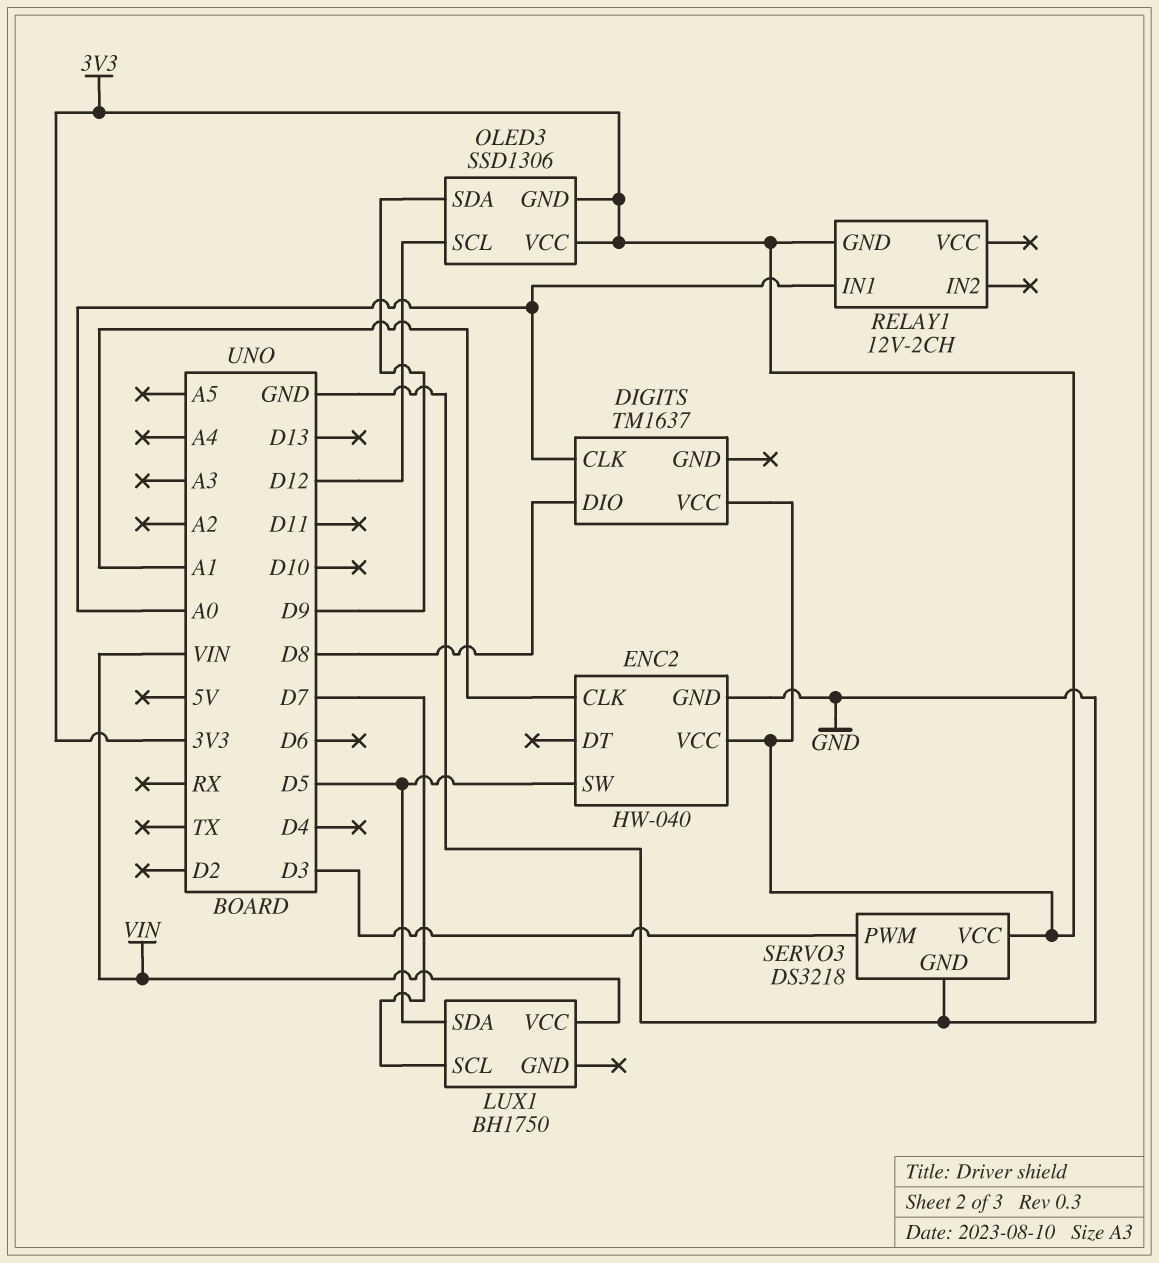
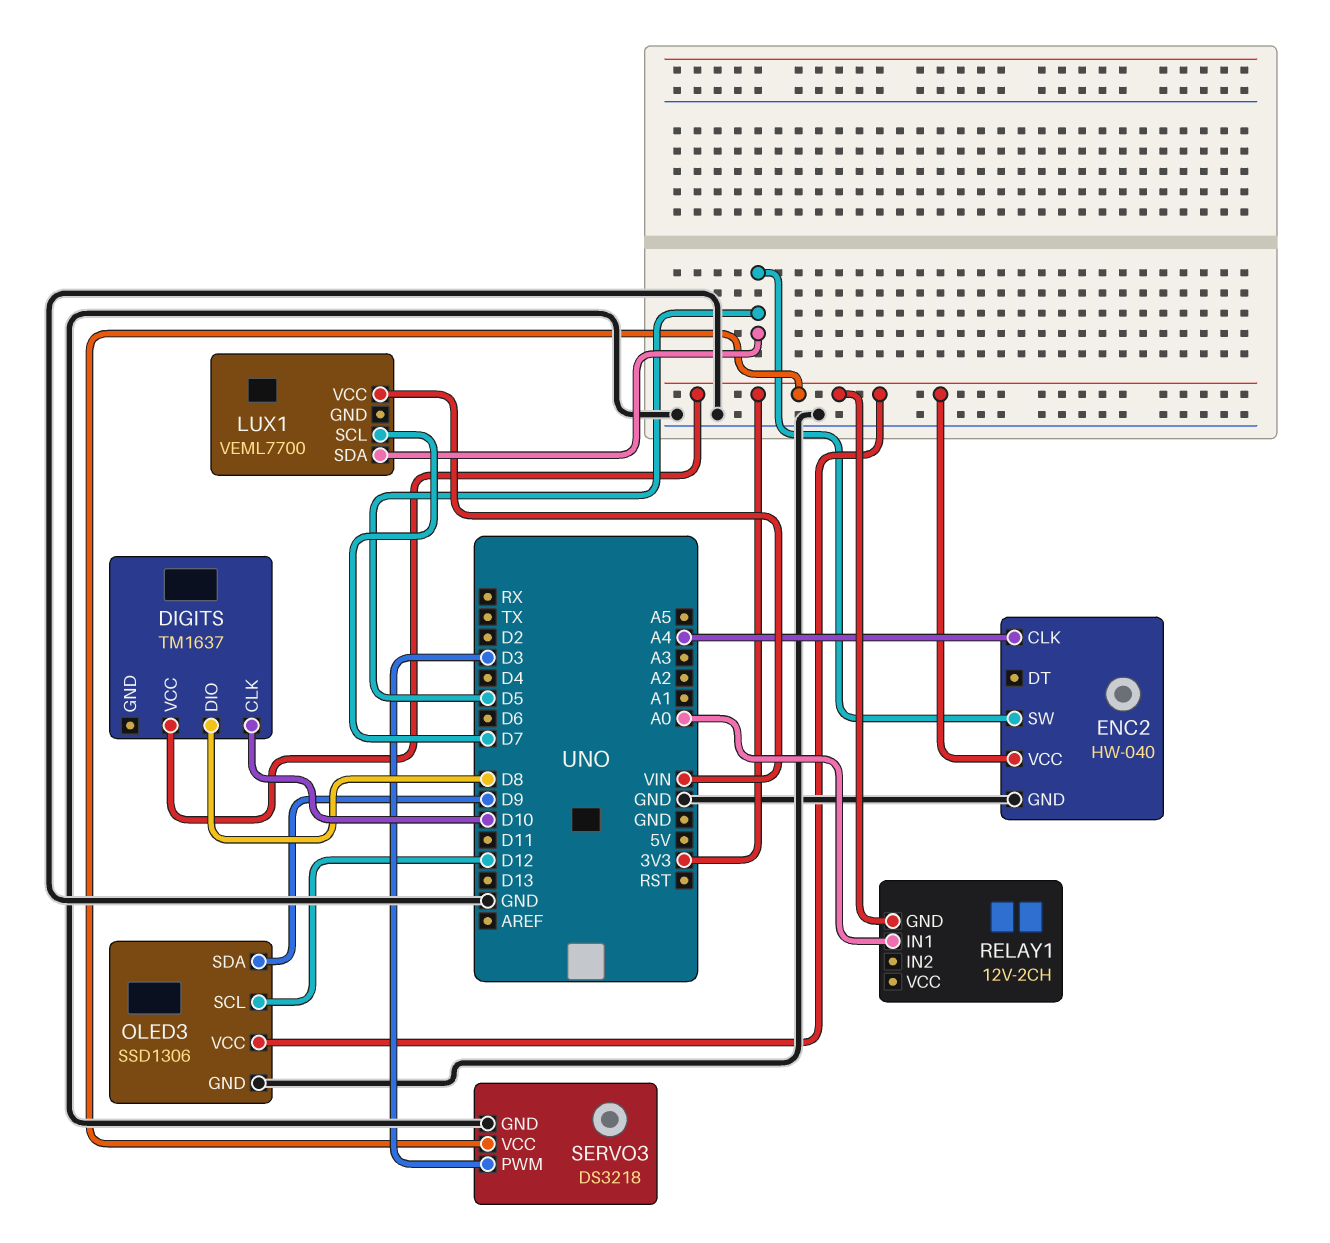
DIGITS pin CLK: A0 -> D10
ENC2 pin CLK: A1 -> A4
LUX1: BH1750 -> VEML7700
OLED3 pin GND: 3V3 -> GND

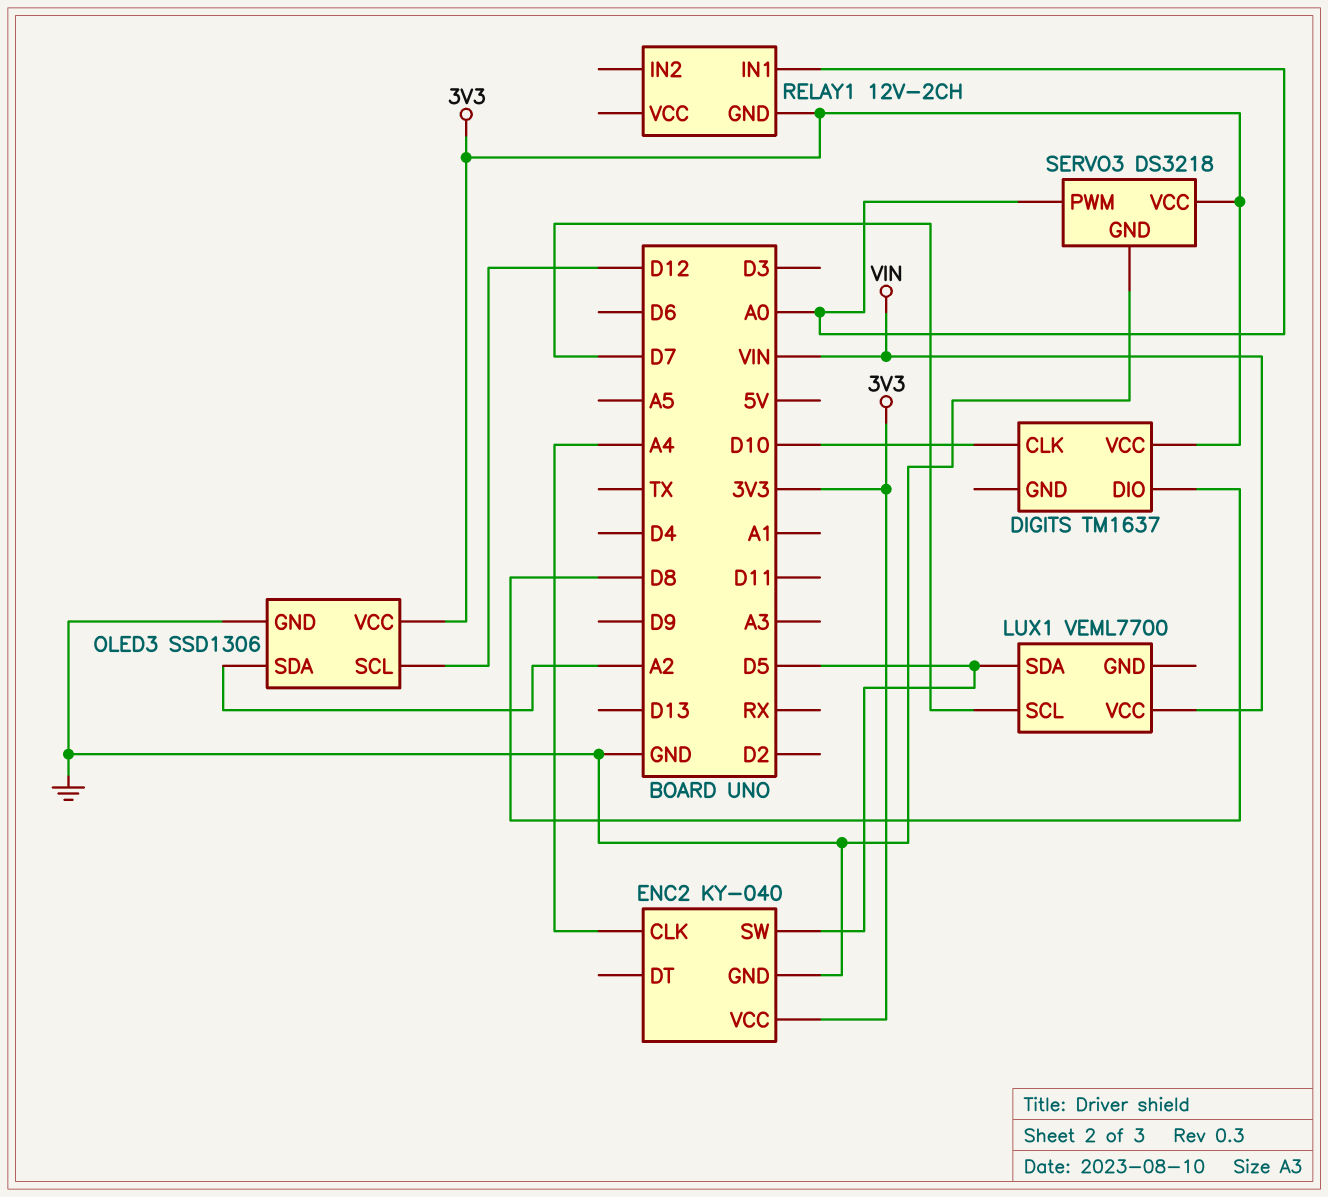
ENC2: HW-040 -> KY-040
OLED3 pin SDA: D9 -> A2
SERVO3 pin PWM: D3 -> A0

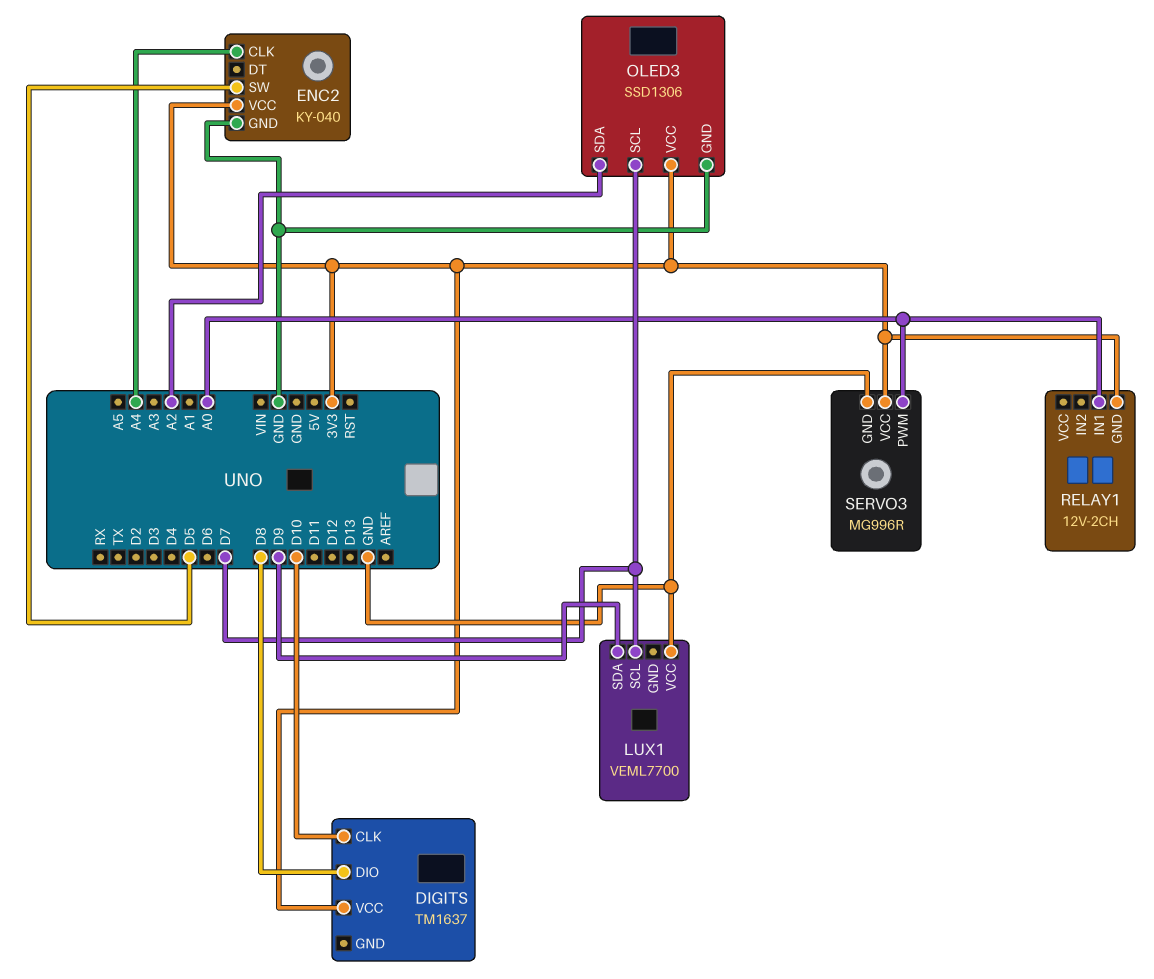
LUX1 pin SDA: D5 -> D9
LUX1 pin VCC: VIN -> GND
OLED3 pin SCL: D12 -> D7
SERVO3: DS3218 -> MG996R

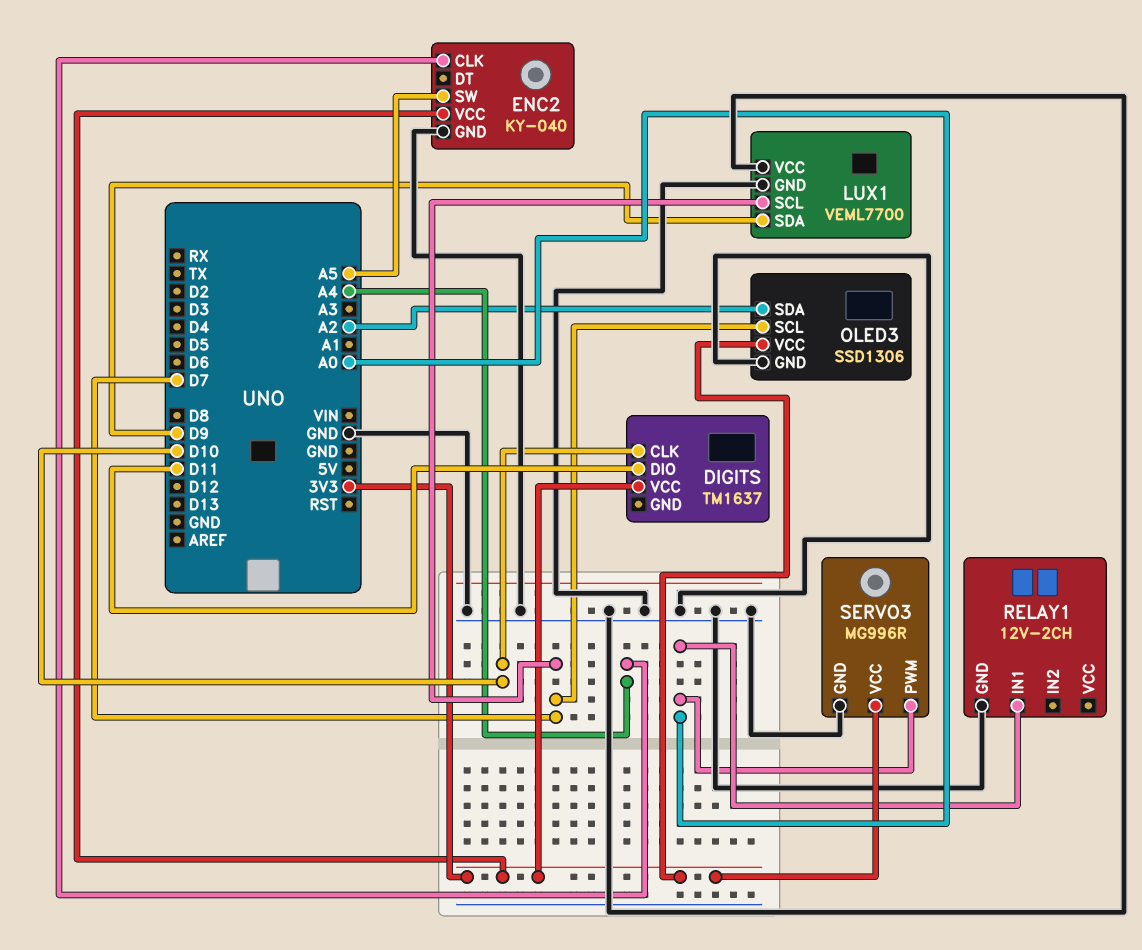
DIGITS pin DIO: D8 -> D11
ENC2 pin SW: D5 -> A5
LUX1 pin GND: none -> GND
RELAY1 pin GND: 3V3 -> GND

